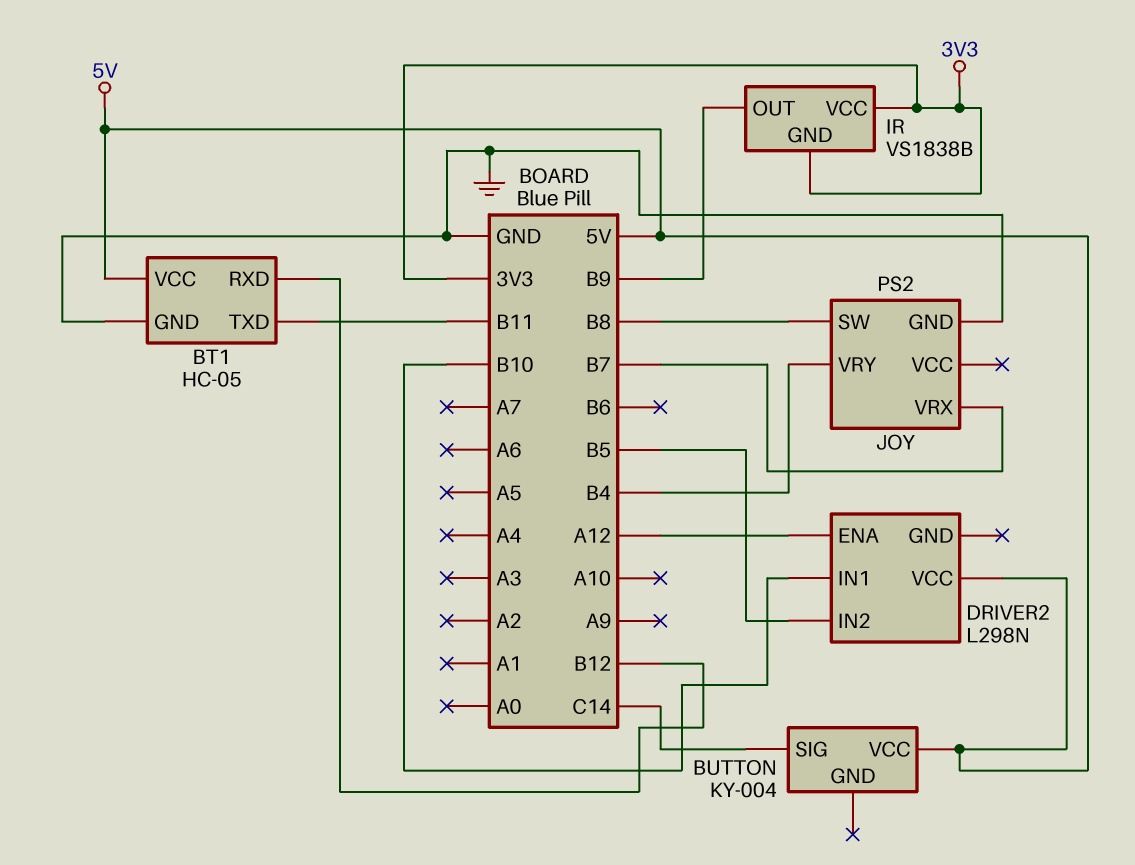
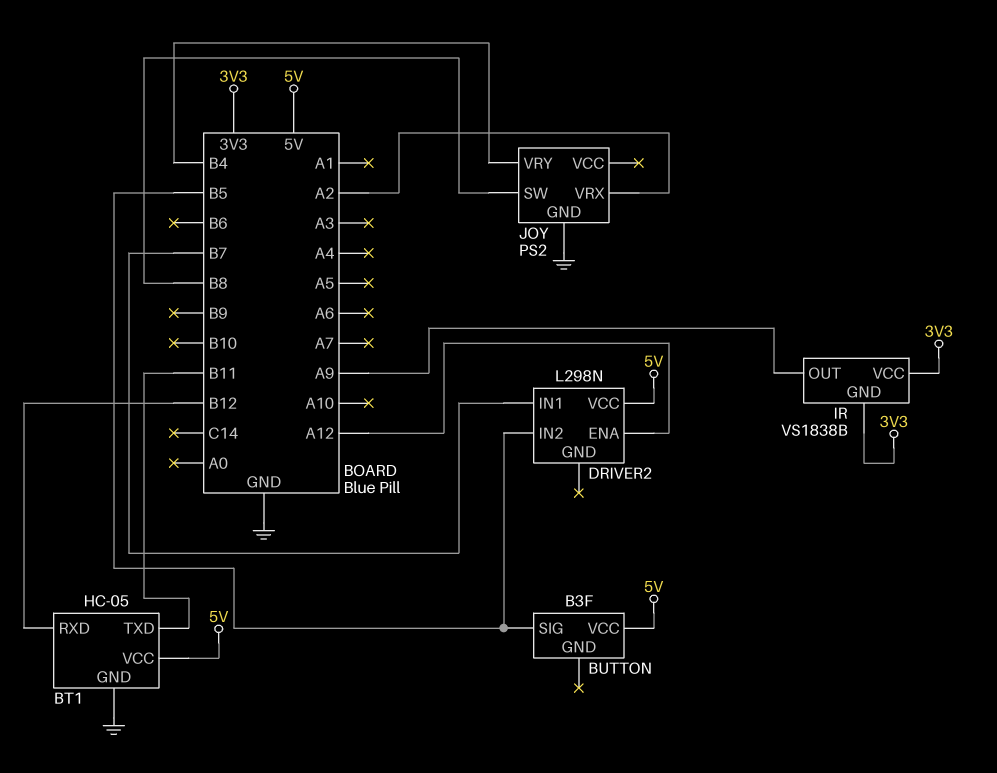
BUTTON: KY-004 -> B3F
BUTTON pin SIG: C14 -> B5
DRIVER2 pin IN1: B10 -> B7
IR pin OUT: B9 -> A9
JOY pin VRX: B7 -> A2

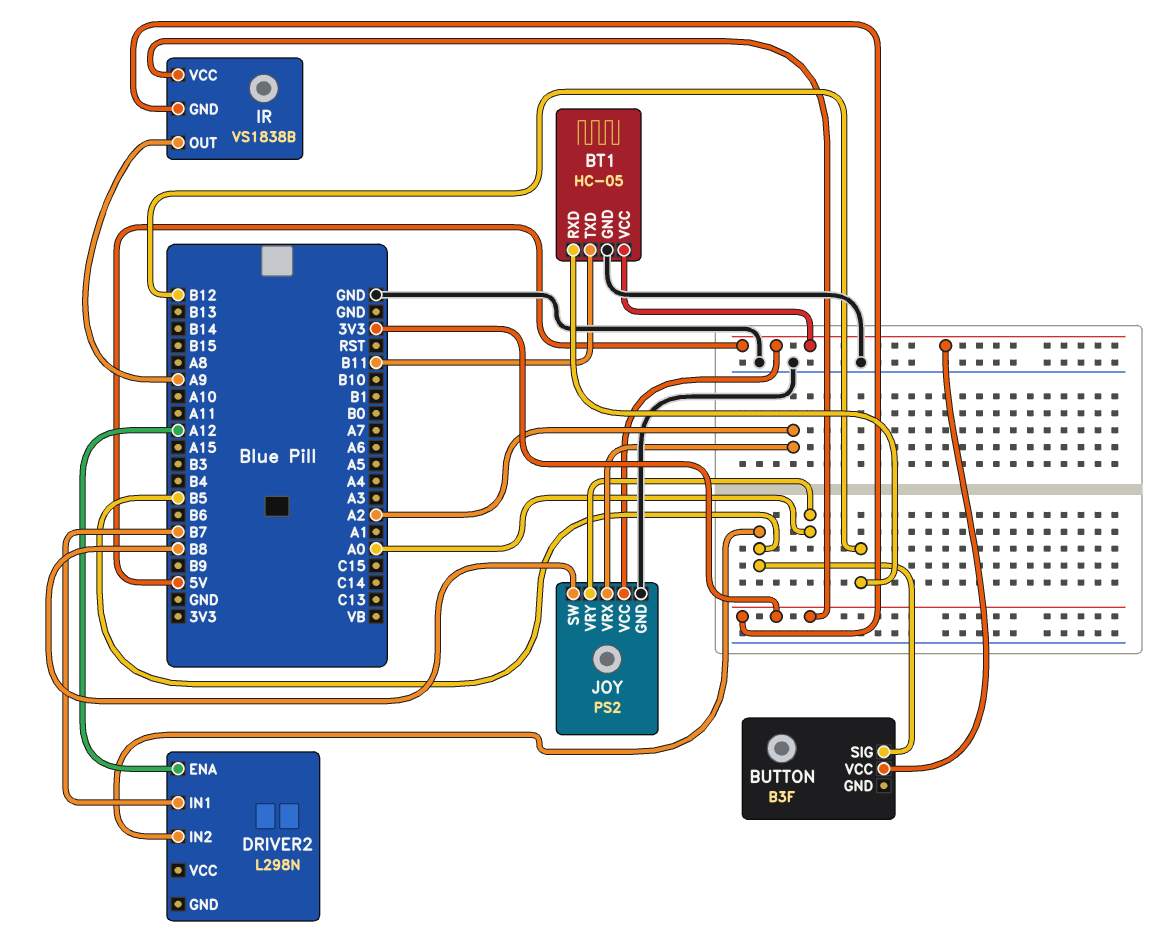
DRIVER2 pin VCC: 5V -> none
JOY pin VCC: none -> 5V
JOY pin VRY: B4 -> A0

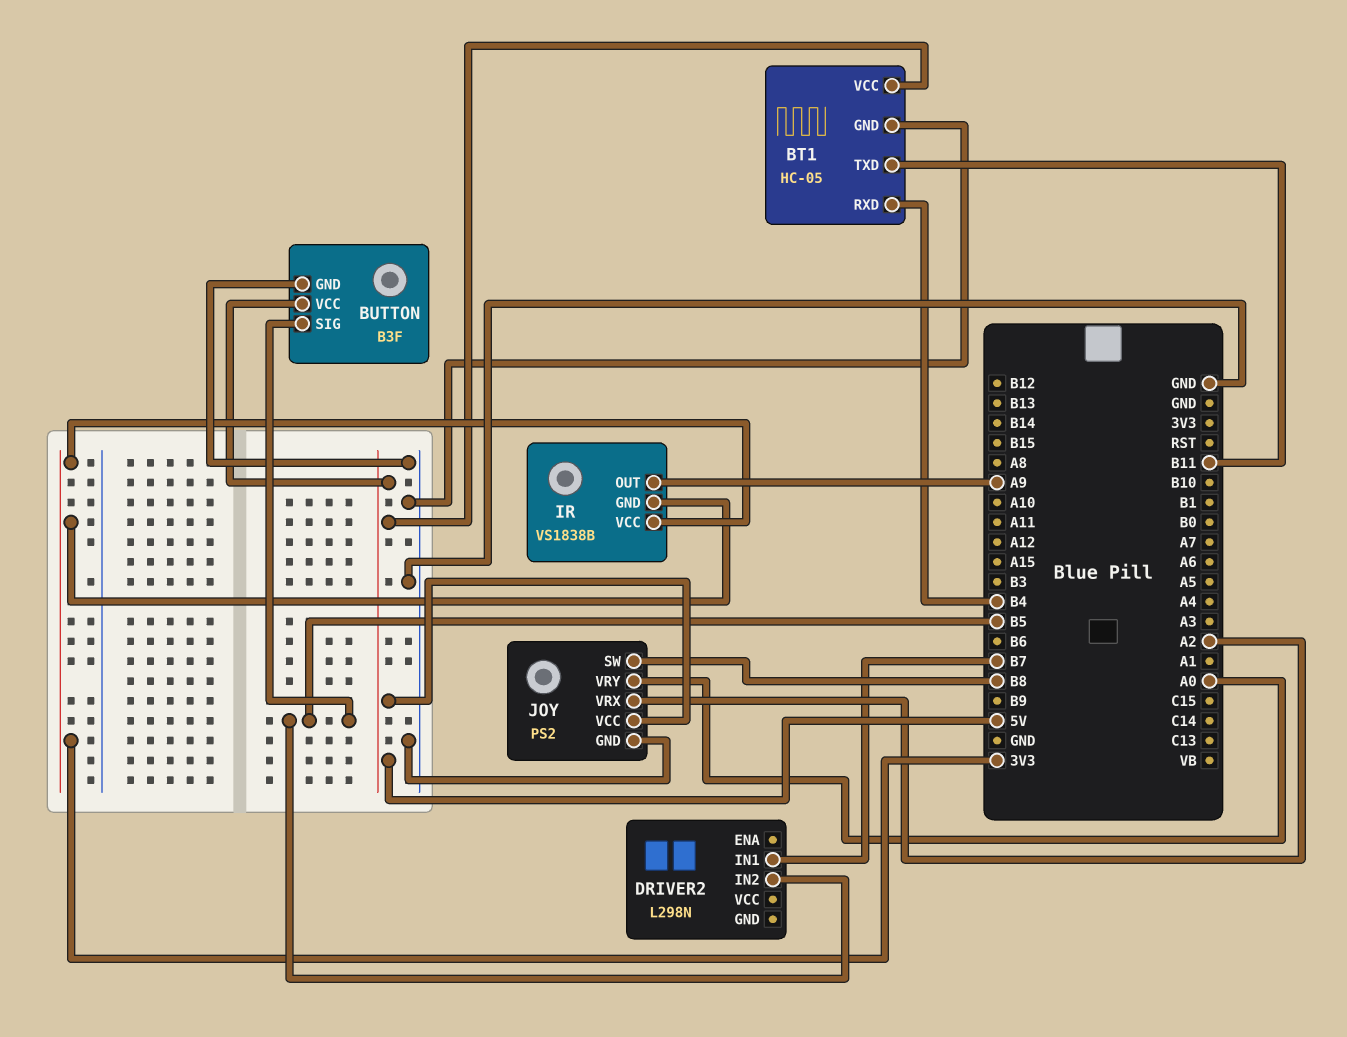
BT1 pin RXD: B12 -> B4
BUTTON pin GND: none -> GND
DRIVER2 pin ENA: A12 -> none

